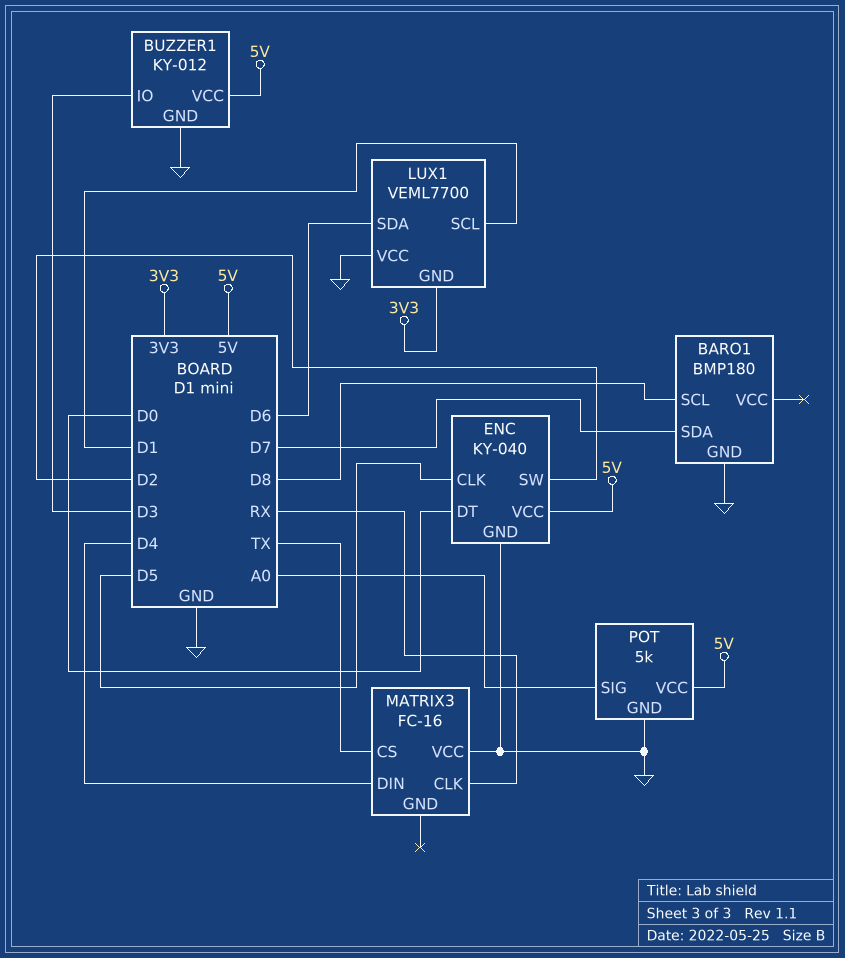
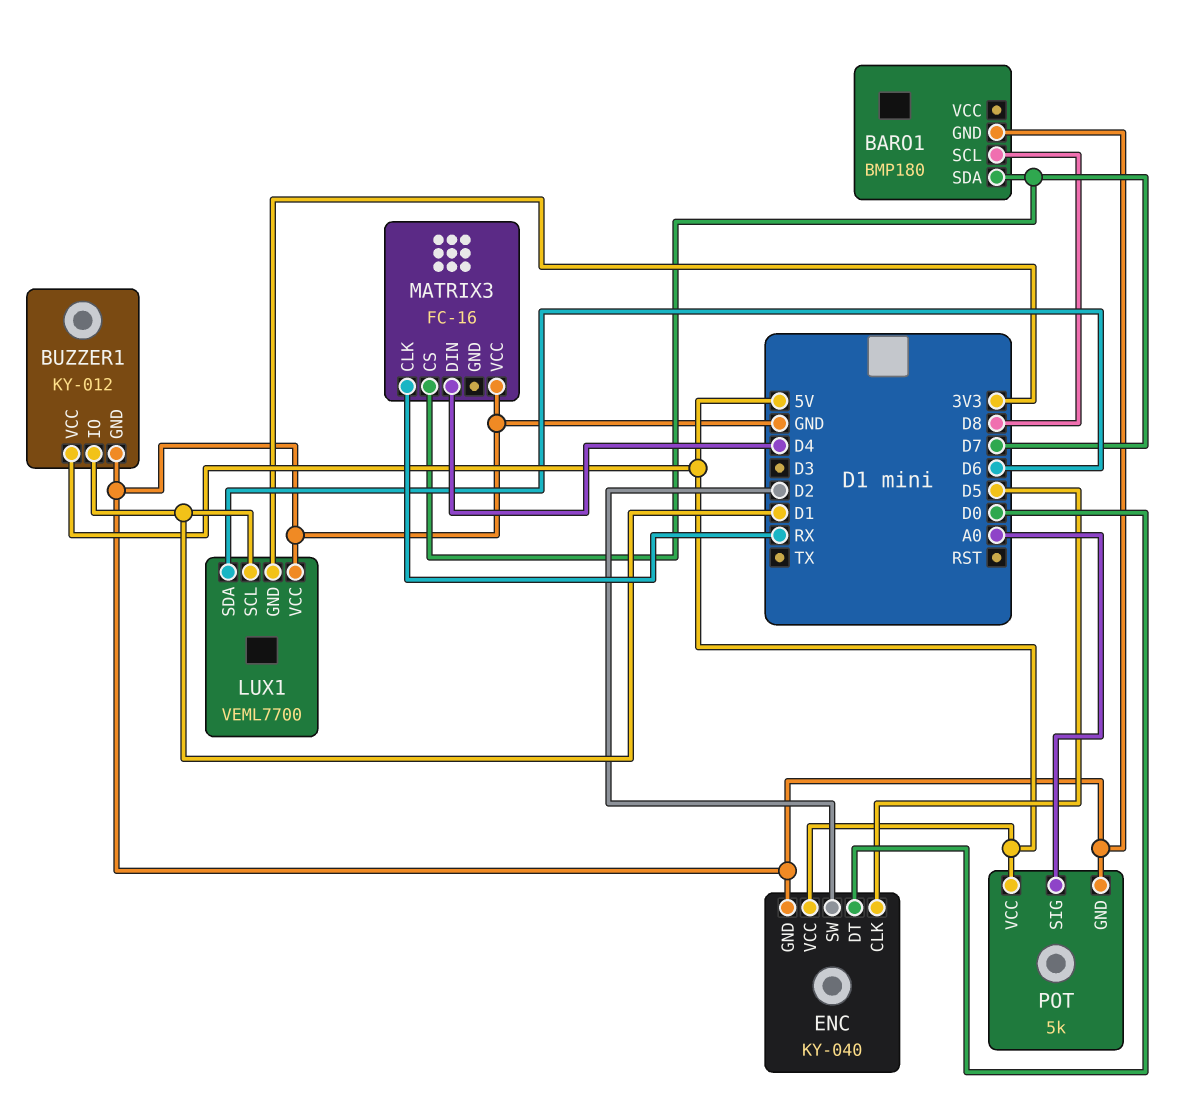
BUZZER1 pin IO: D3 -> D1
MATRIX3 pin CS: TX -> D7

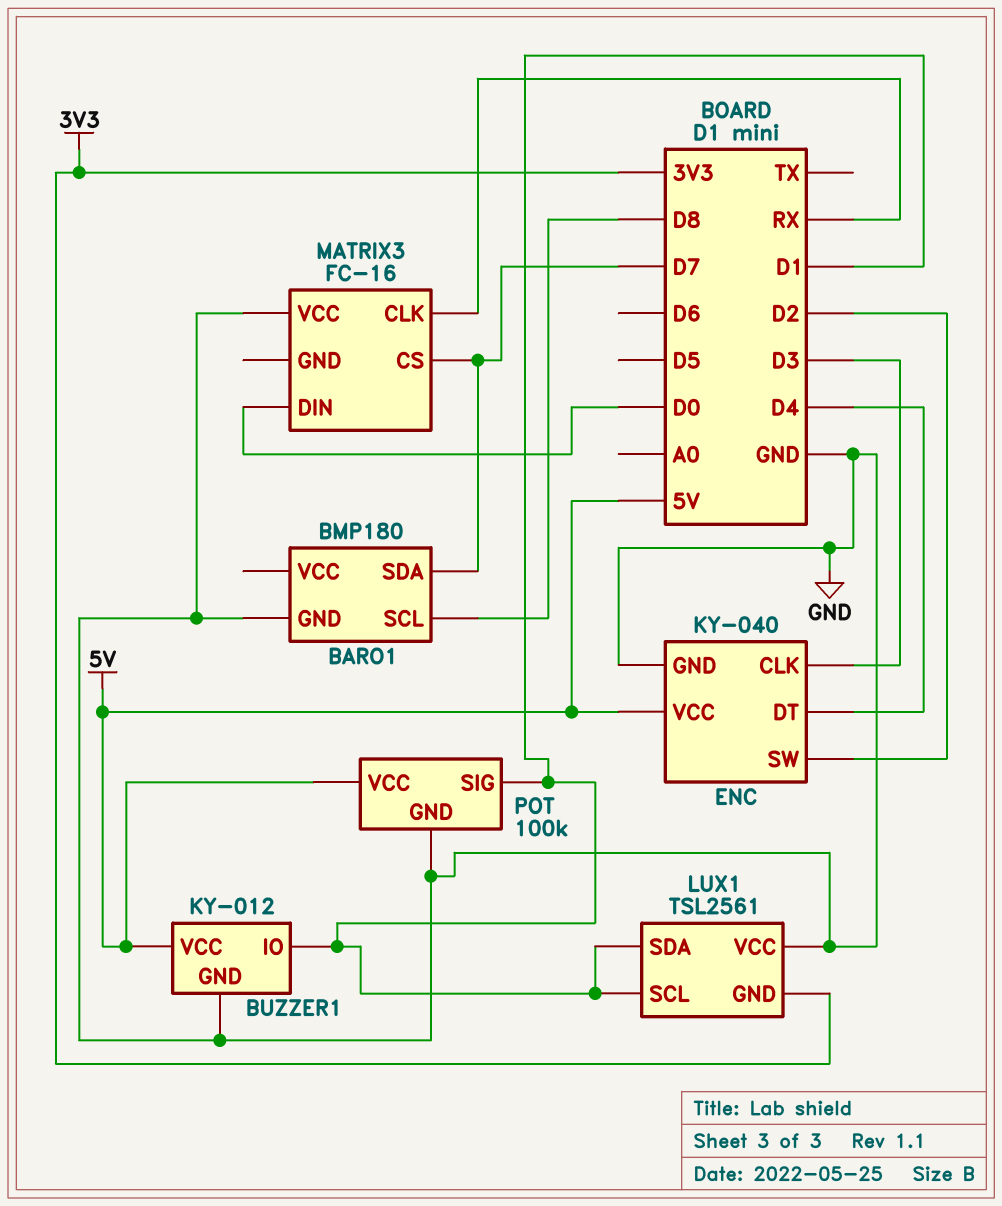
ENC pin CLK: D5 -> D3
ENC pin DT: D0 -> D4
LUX1: VEML7700 -> TSL2561
LUX1 pin SDA: D6 -> D1
MATRIX3 pin DIN: D4 -> D0
POT: 5k -> 100k
POT pin SIG: A0 -> D1

